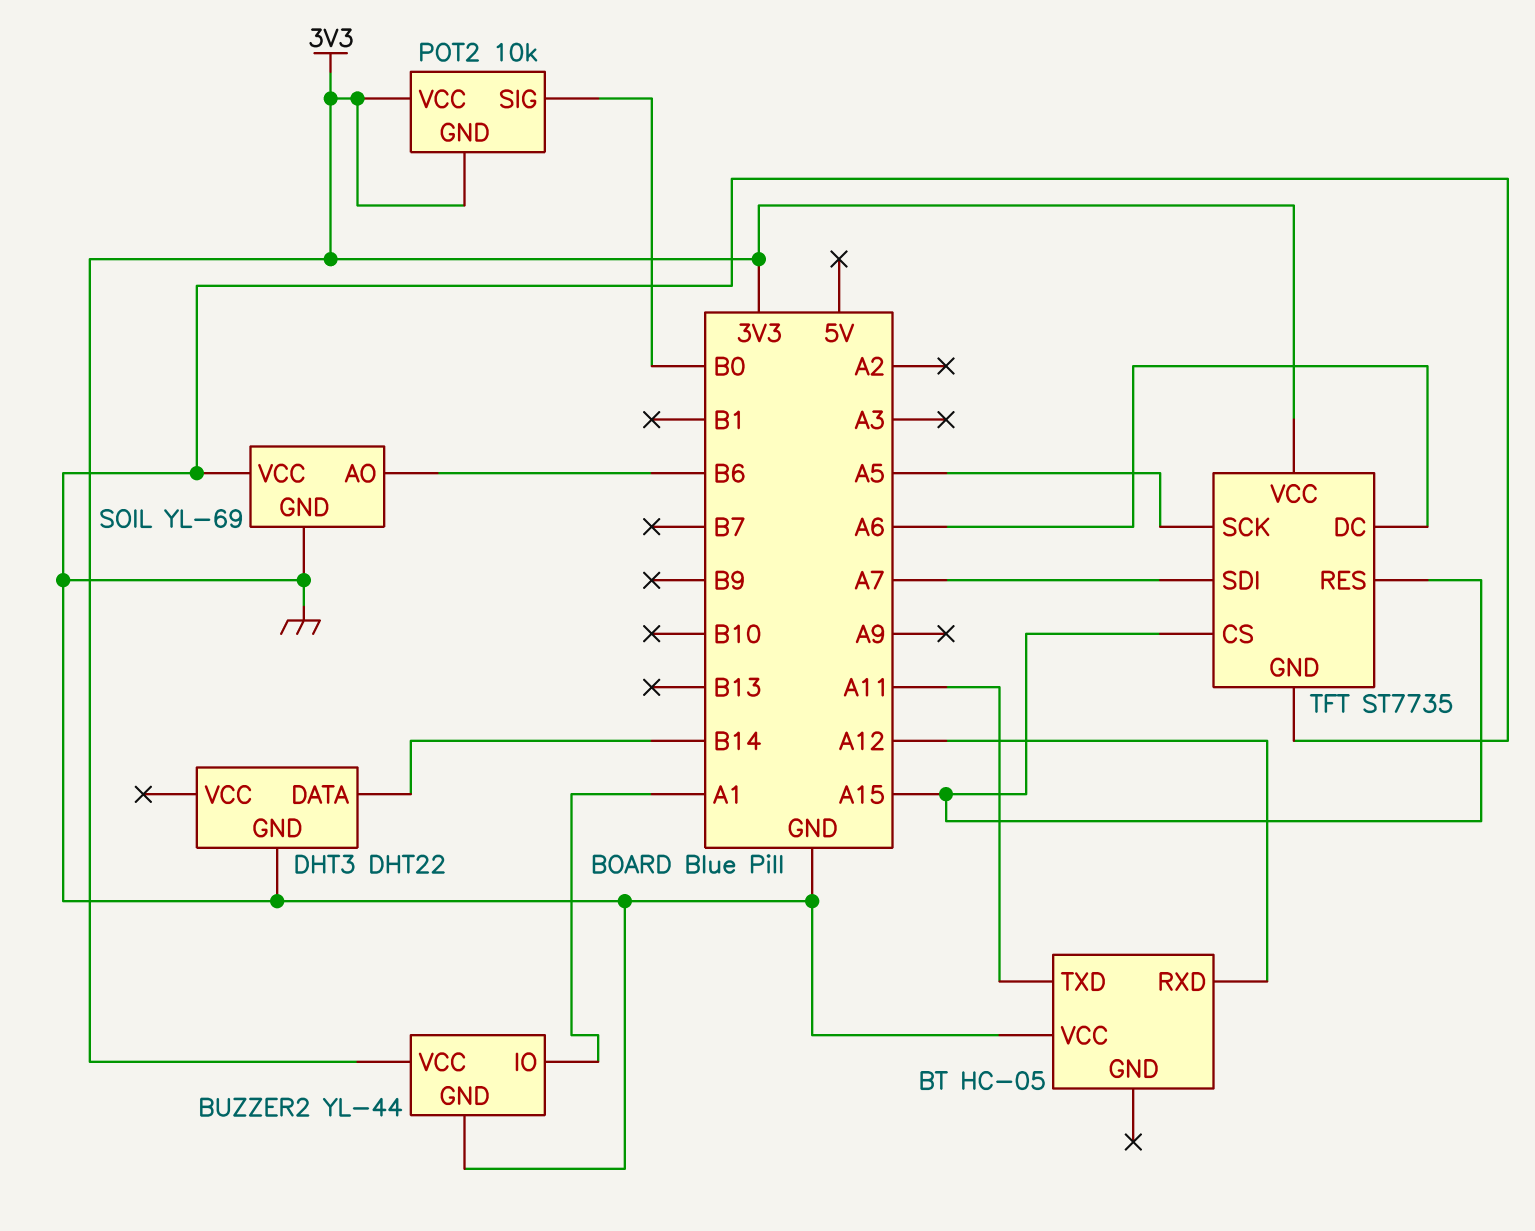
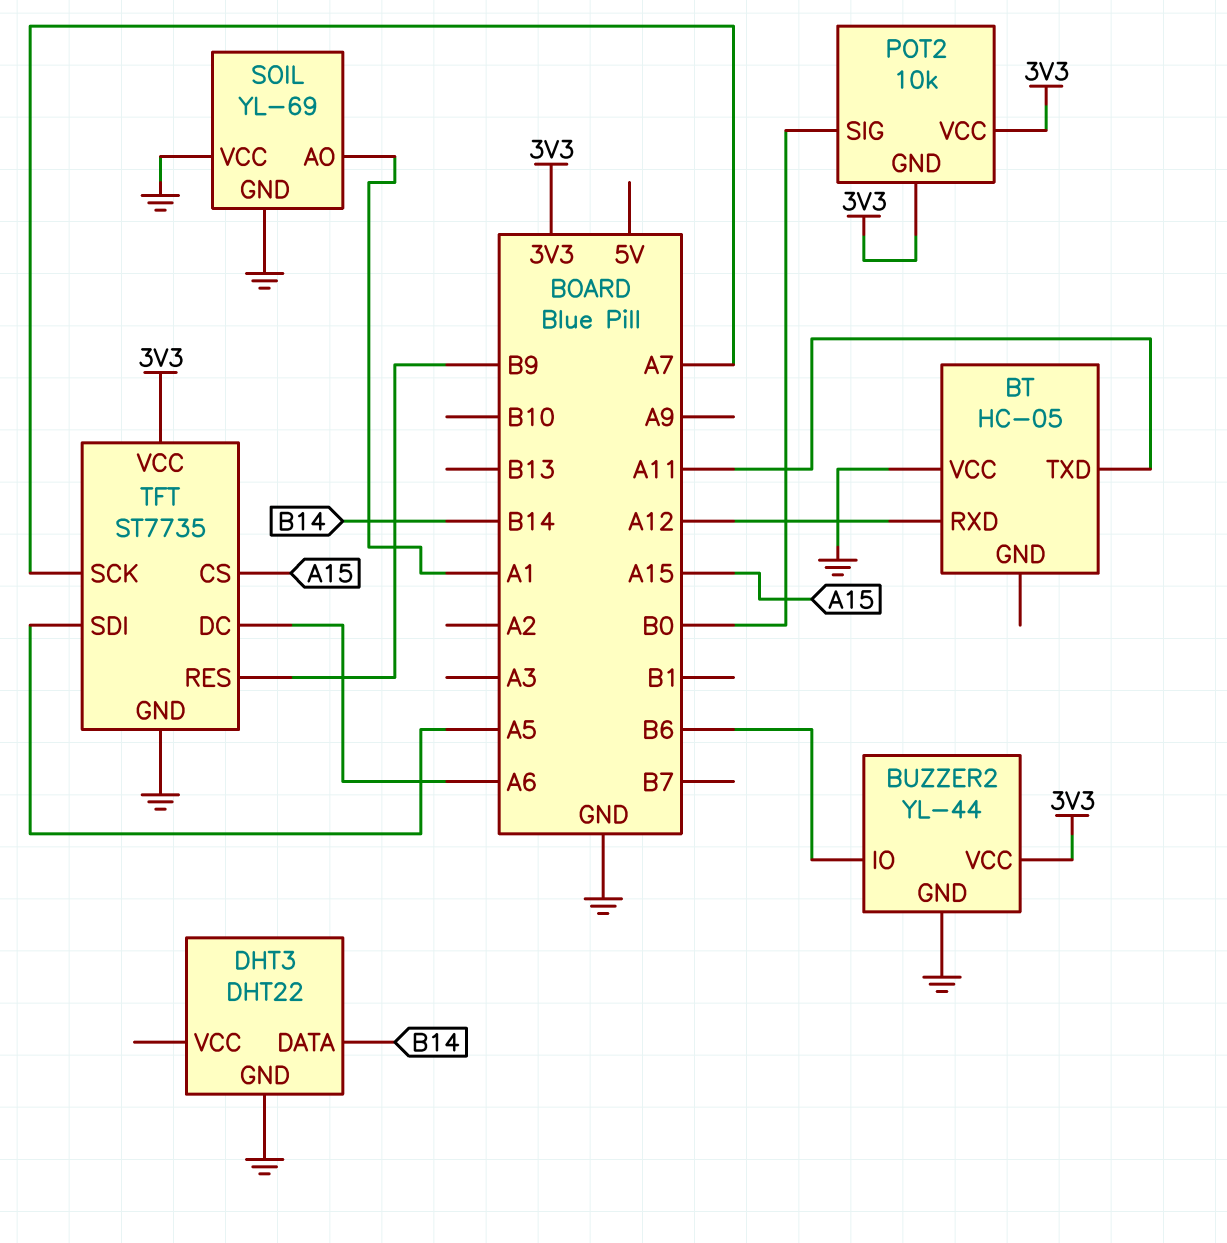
BUZZER2 pin IO: A1 -> B6
SOIL pin AO: B6 -> A1
TFT pin RES: A15 -> B9
TFT pin SCK: A5 -> A7
TFT pin SDI: A7 -> A5

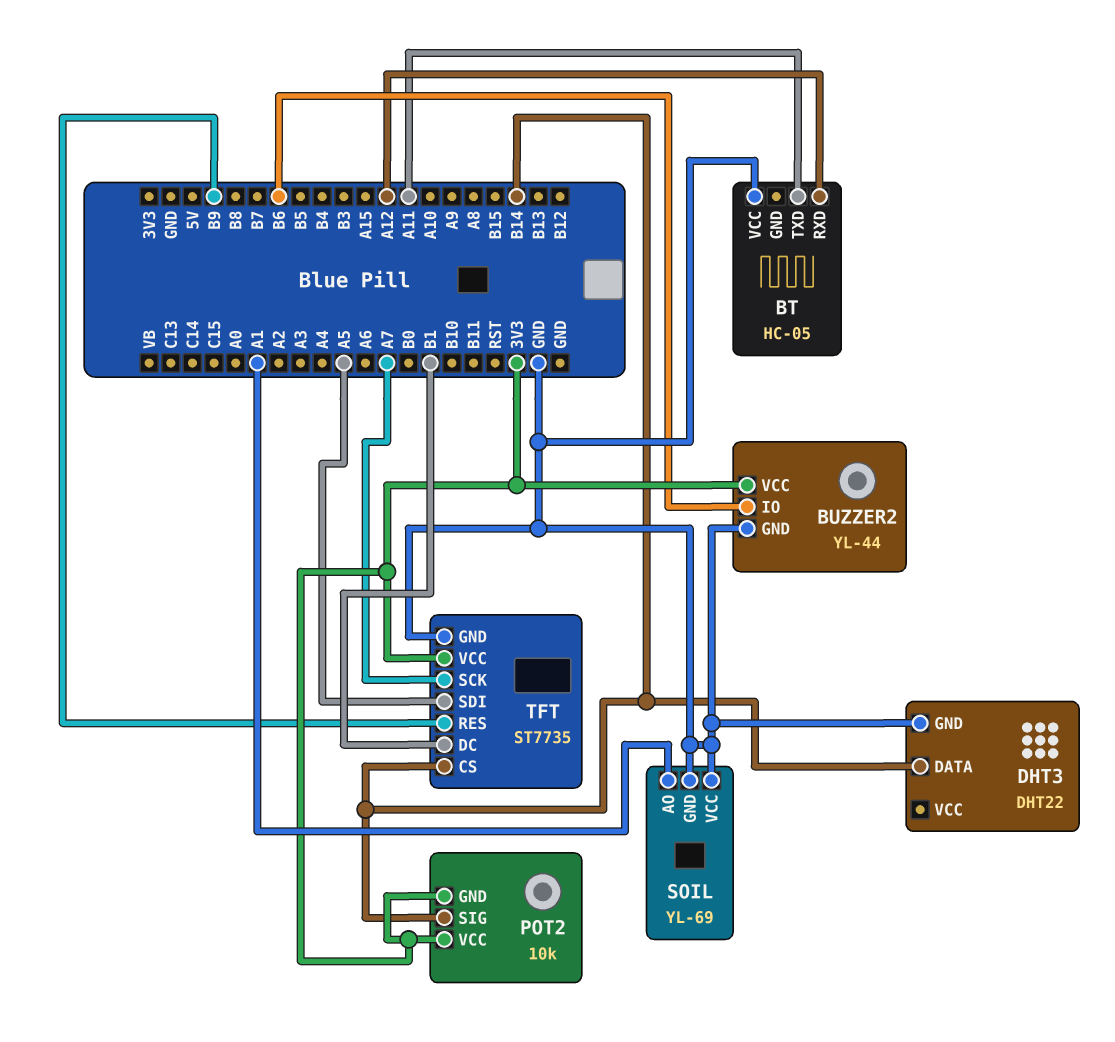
POT2 pin SIG: B0 -> B14
TFT pin CS: A15 -> B14
TFT pin DC: A6 -> B1

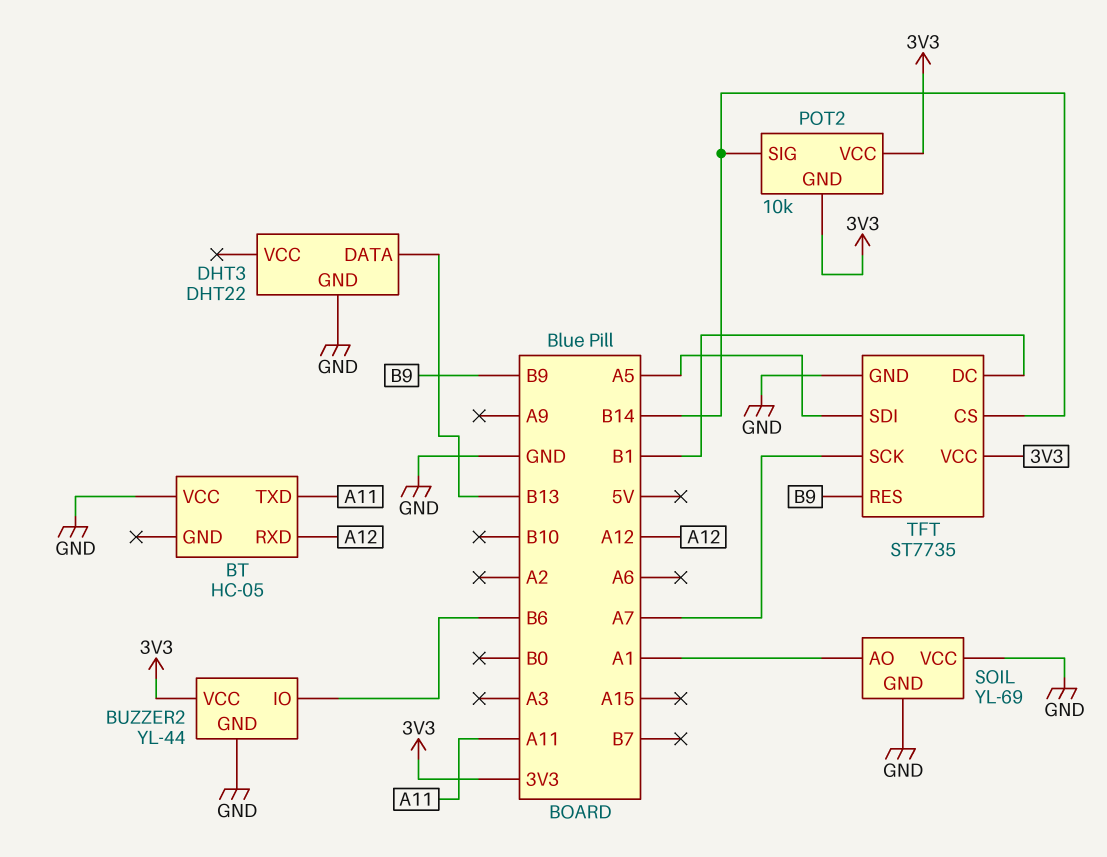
DHT3 pin DATA: B14 -> B13

